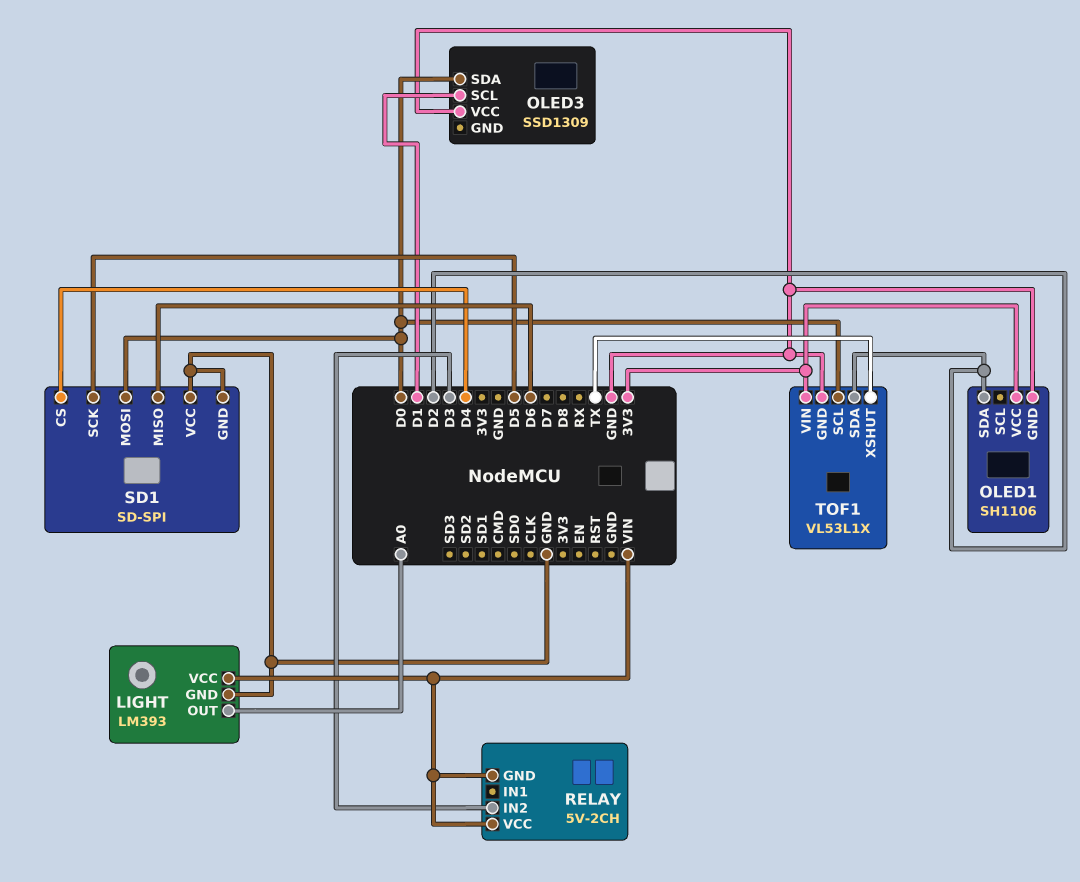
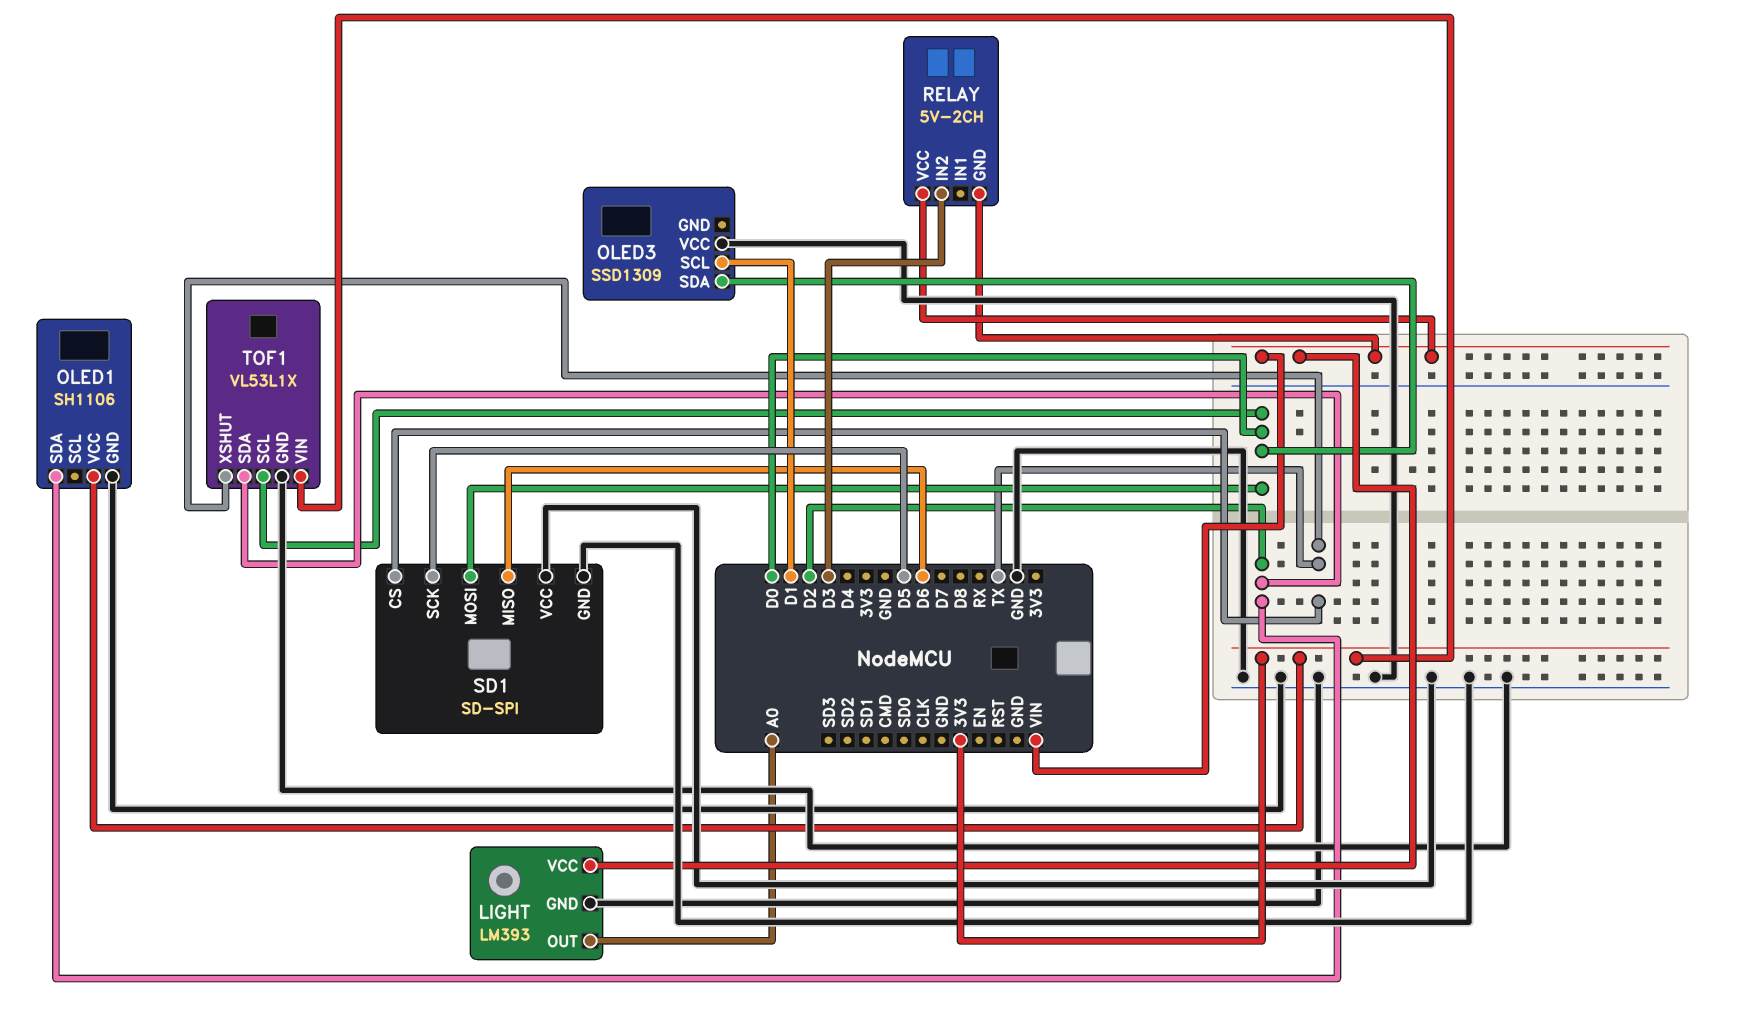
SD1 pin CS: D4 -> TX

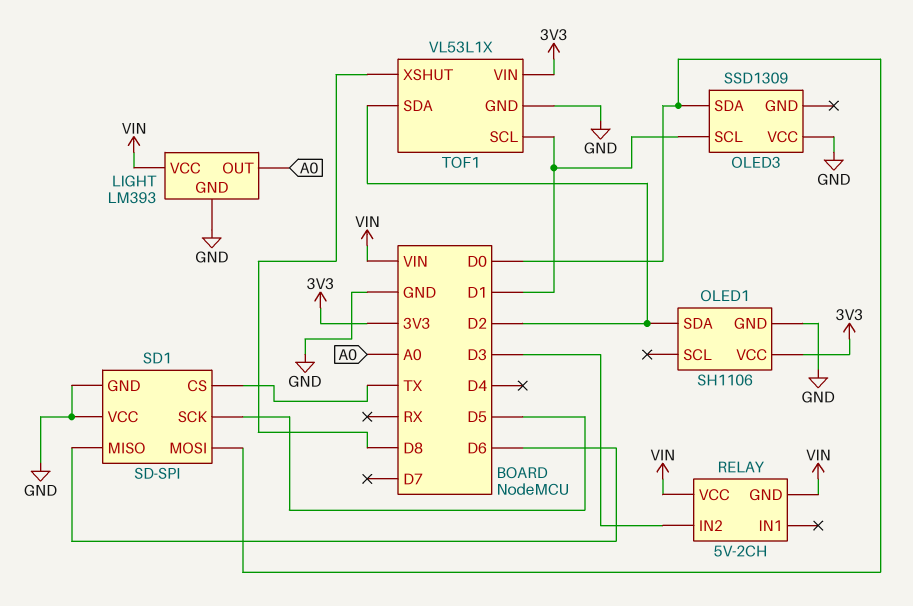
TOF1 pin SCL: D0 -> D1
TOF1 pin XSHUT: TX -> D8

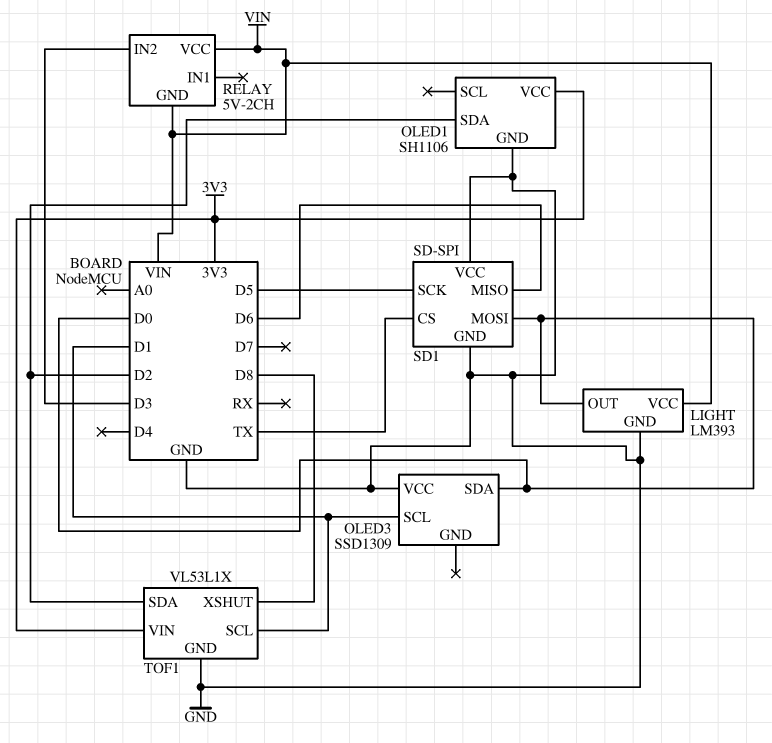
LIGHT pin OUT: A0 -> D0

